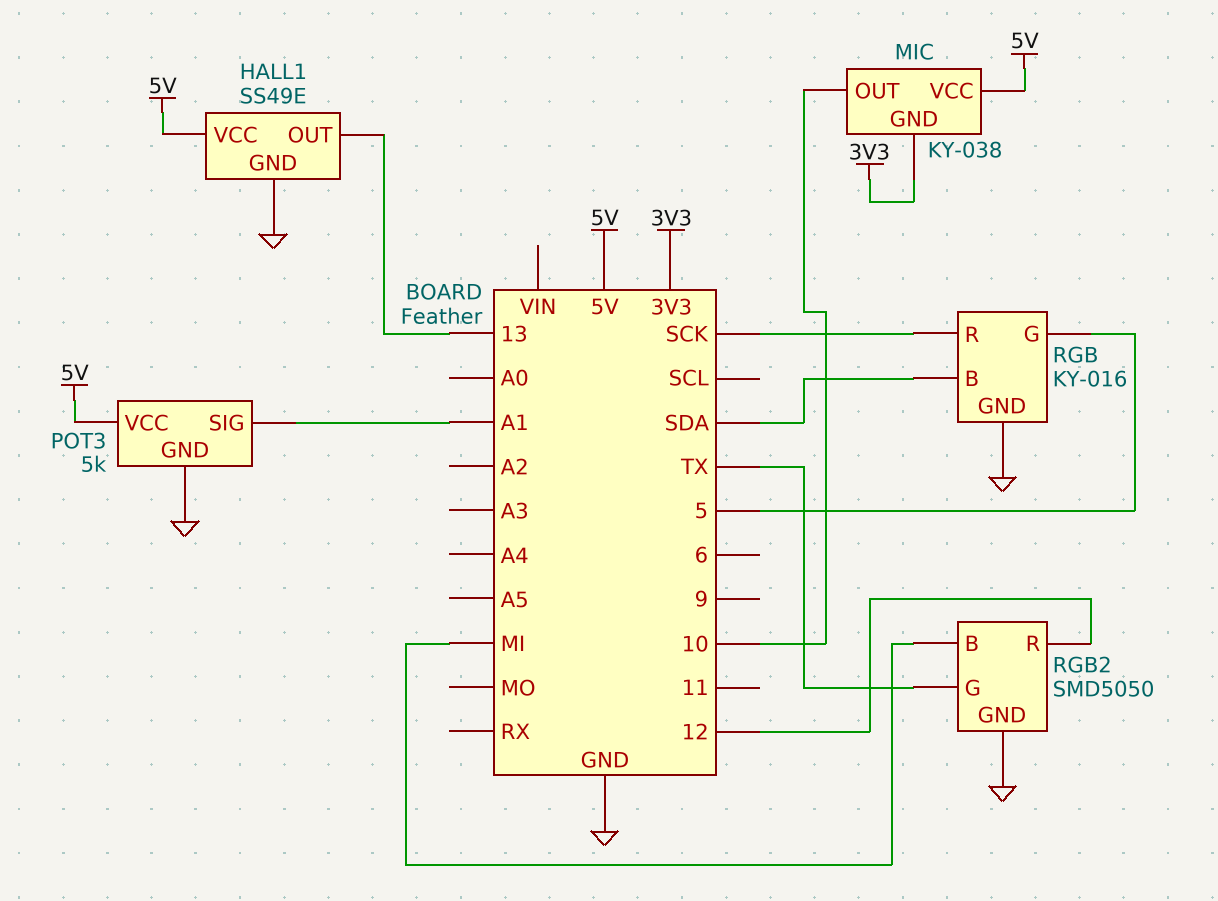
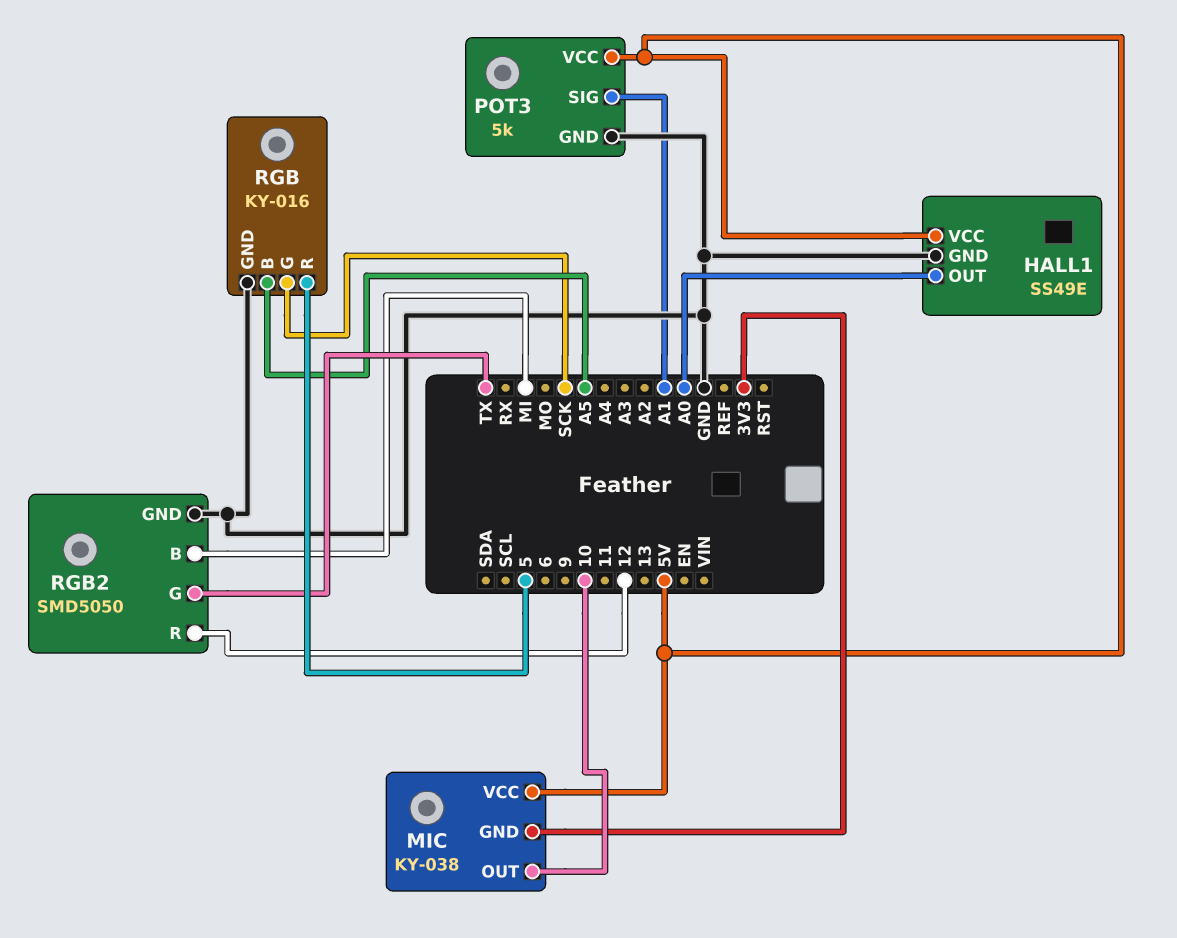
HALL1 pin OUT: 13 -> A0
RGB pin B: SDA -> A5
RGB pin G: 5 -> SCK
RGB pin R: SCK -> 5

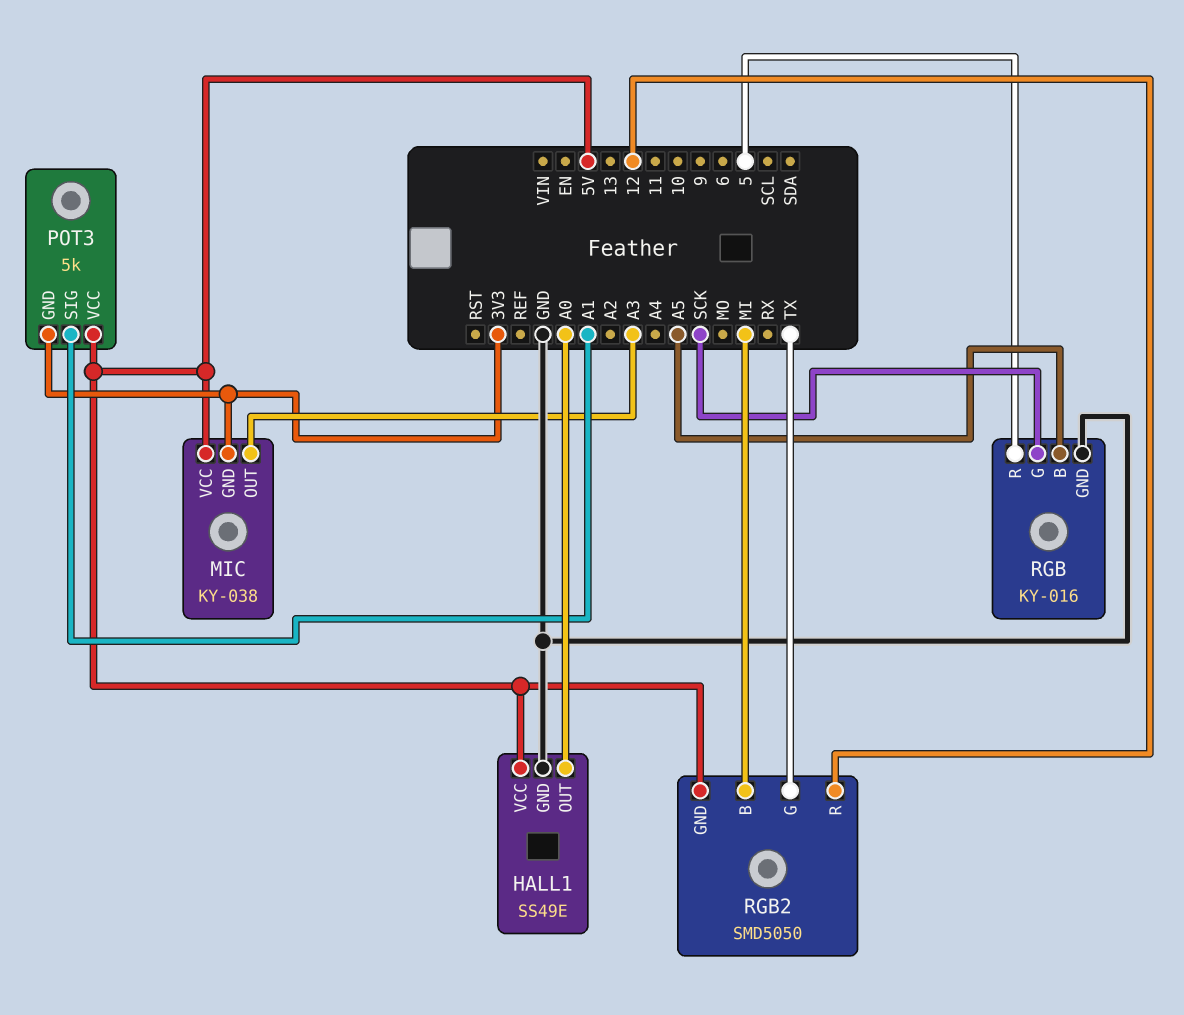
MIC pin OUT: 10 -> A3
POT3 pin GND: GND -> 3V3
RGB2 pin GND: GND -> 5V

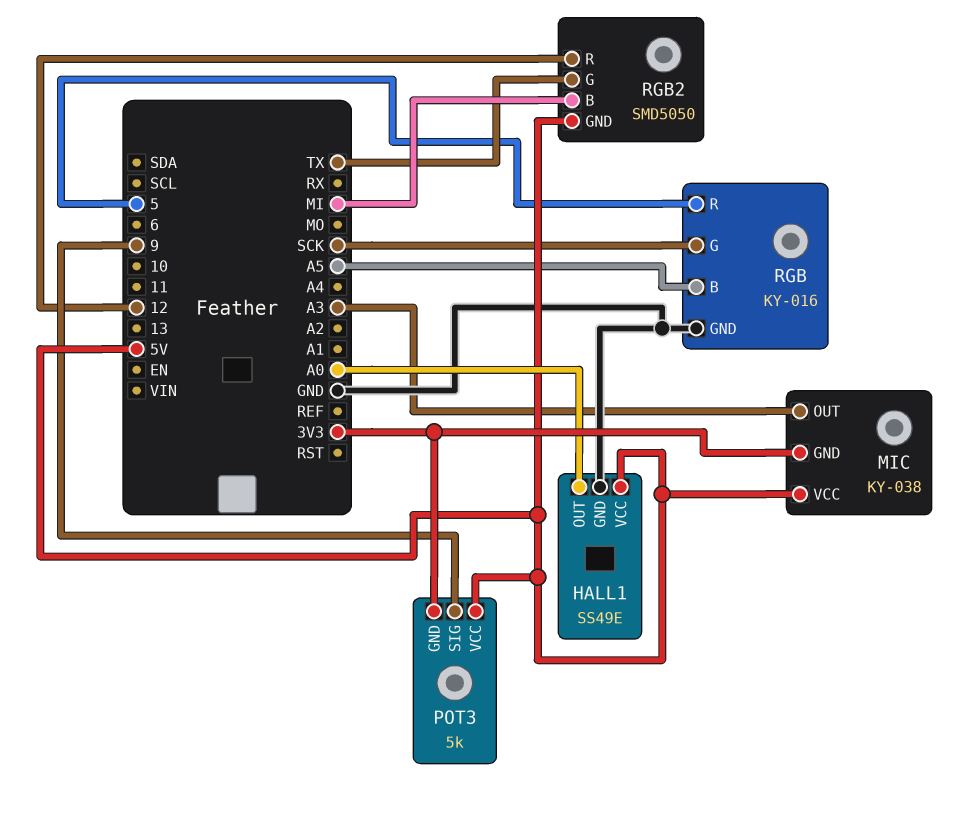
POT3 pin SIG: A1 -> 9

